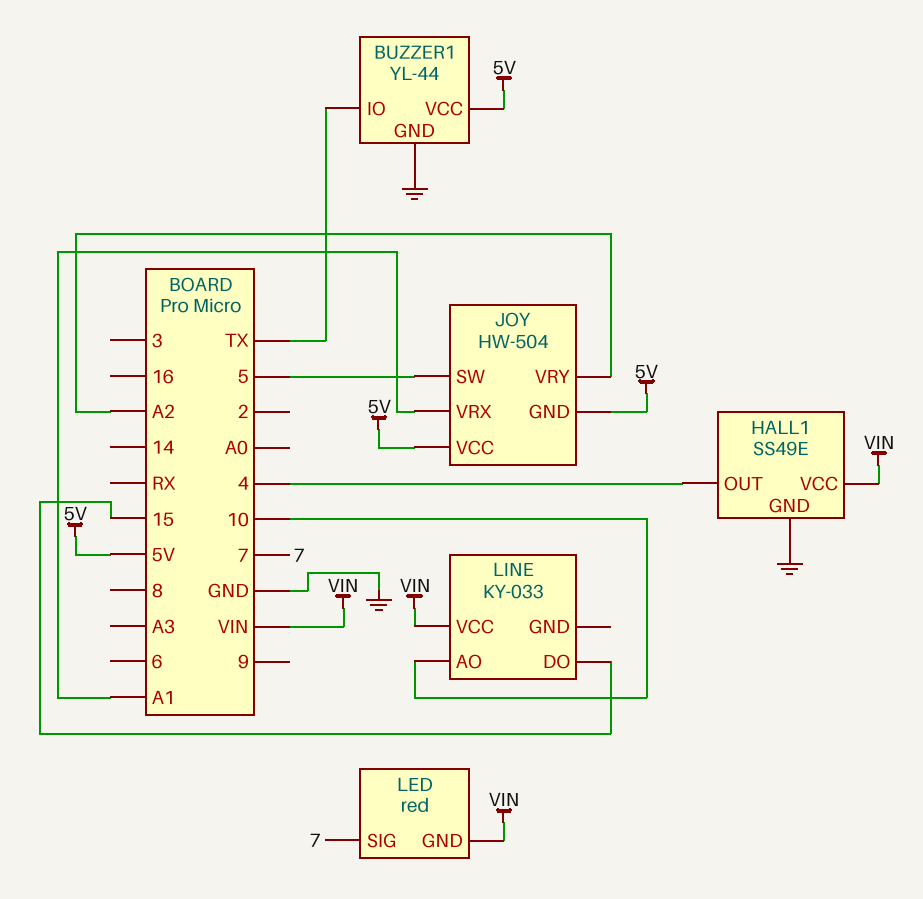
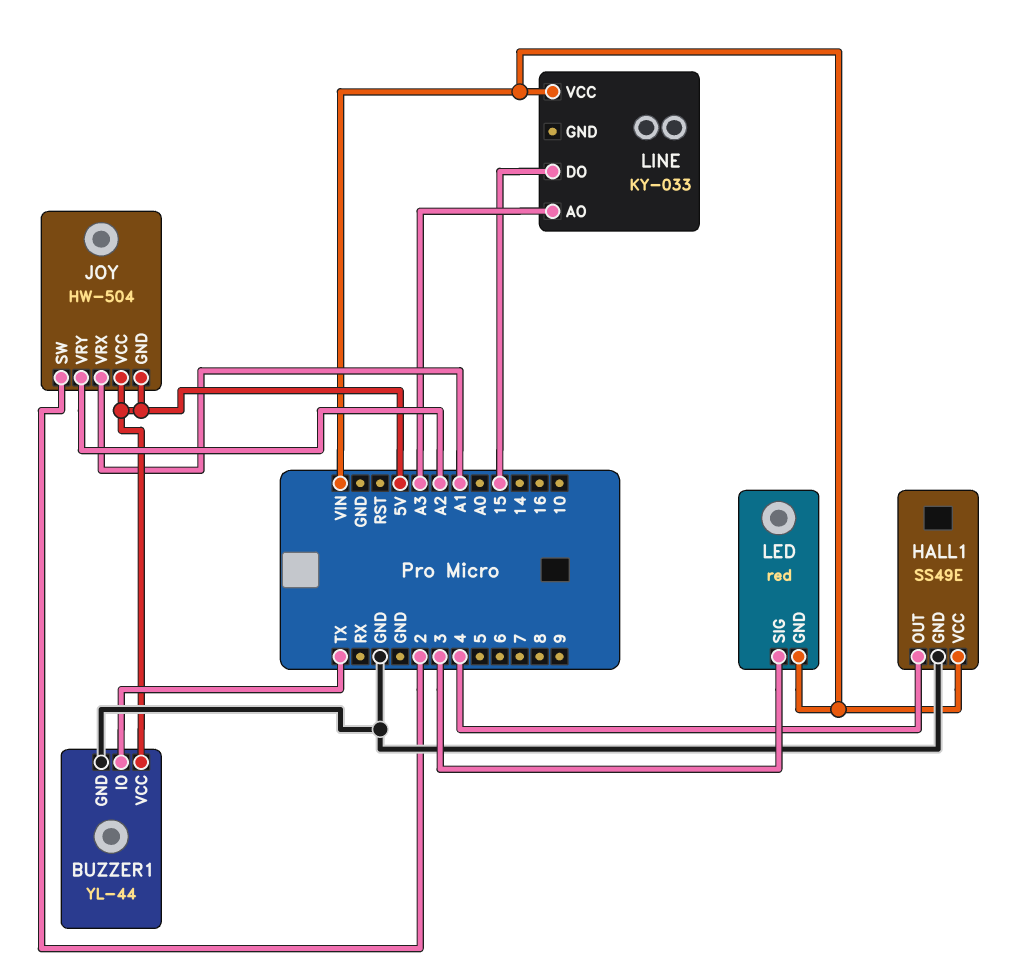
JOY pin SW: 5 -> 2
LED pin SIG: 7 -> 3
LINE pin AO: 10 -> A3

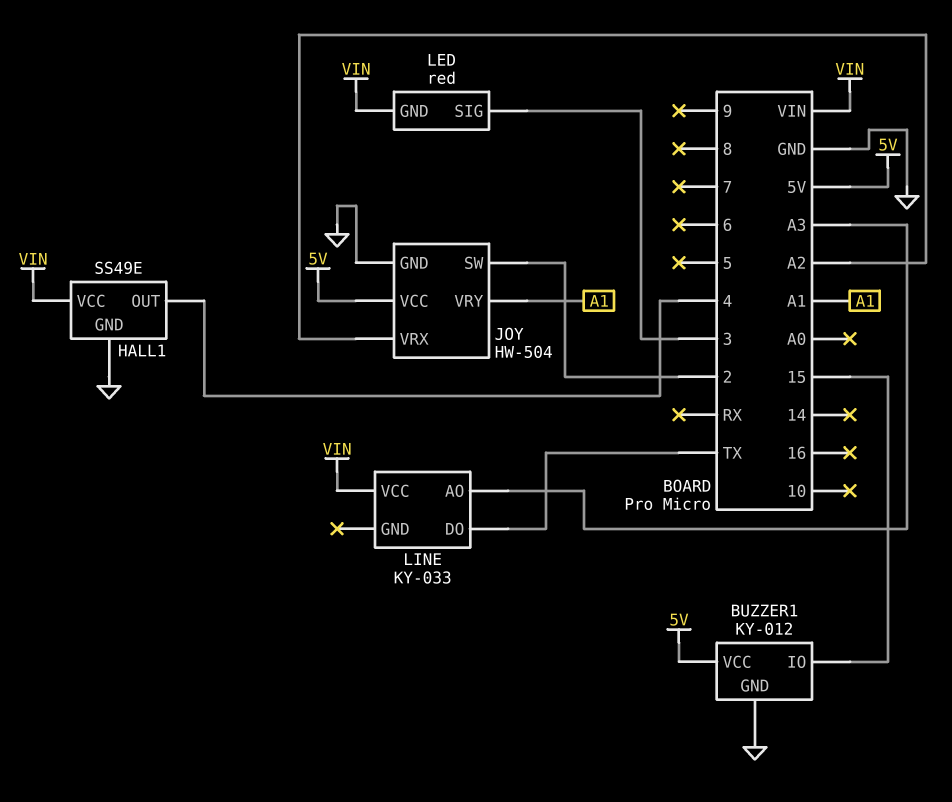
BUZZER1: YL-44 -> KY-012
BUZZER1 pin IO: TX -> 15
JOY pin GND: 5V -> GND
JOY pin VRX: A1 -> A2
JOY pin VRY: A2 -> A1
LINE pin DO: 15 -> TX

